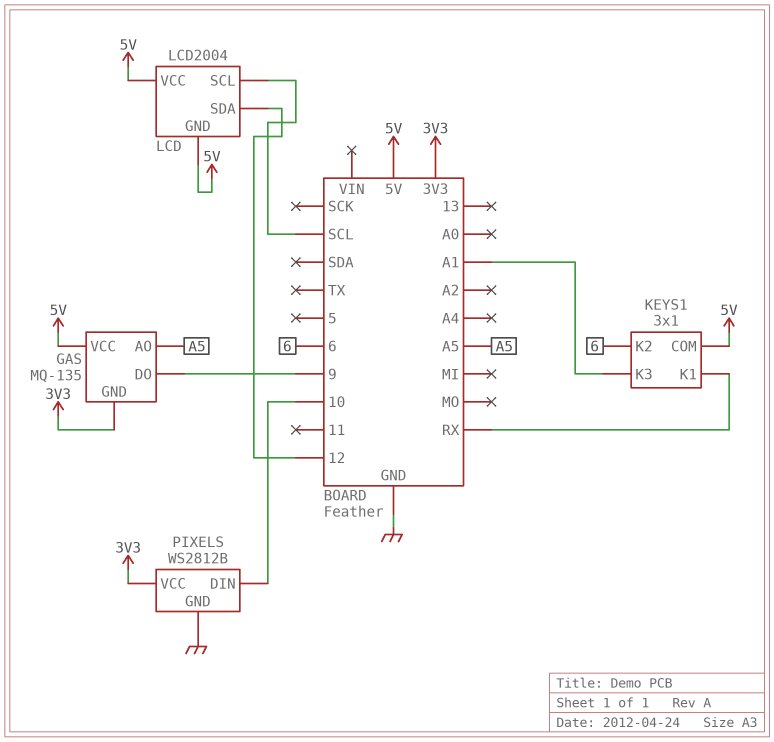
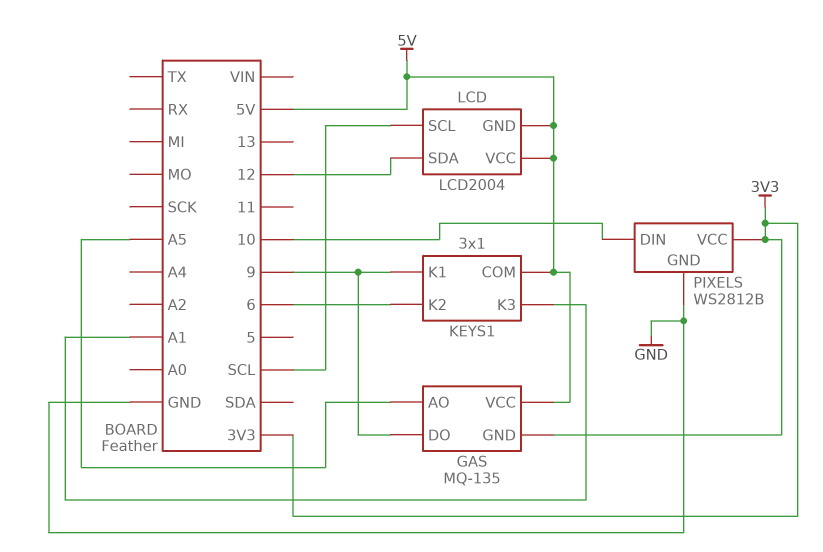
KEYS1 pin K1: RX -> 9

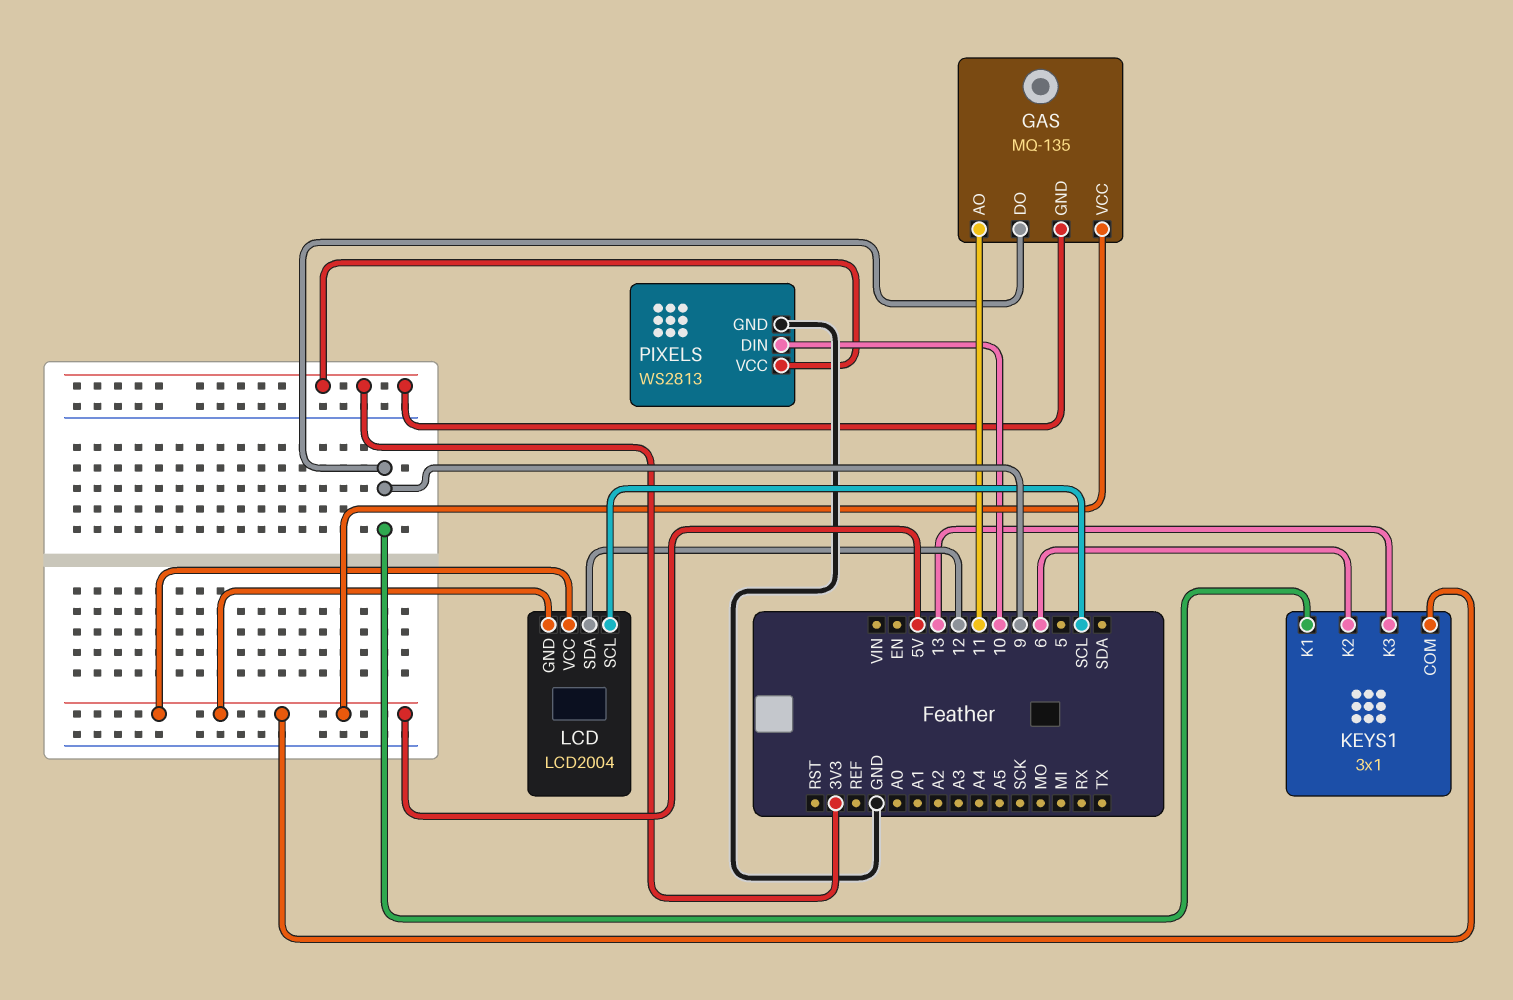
GAS pin AO: A5 -> 11
KEYS1 pin K3: A1 -> 13
PIXELS: WS2812B -> WS2813

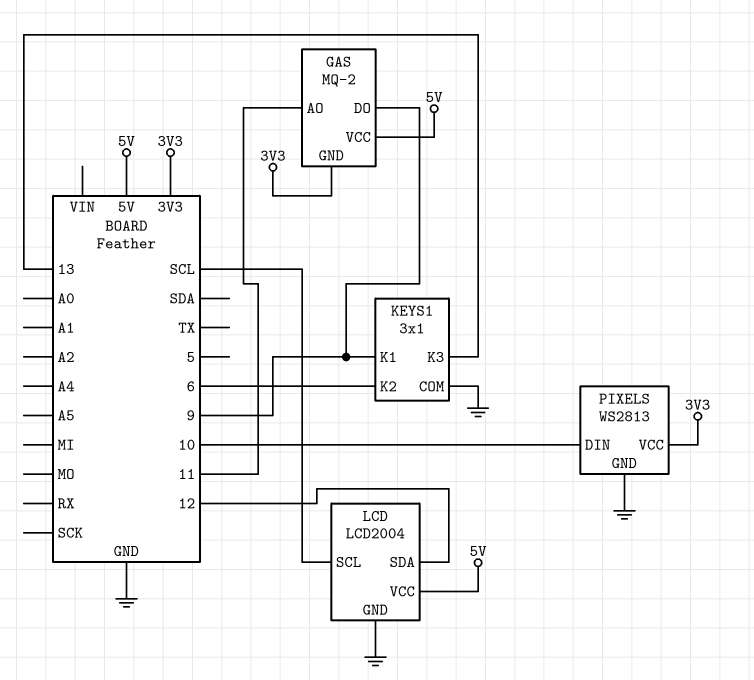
GAS: MQ-135 -> MQ-2
KEYS1 pin COM: 5V -> GND
LCD pin GND: 5V -> GND

